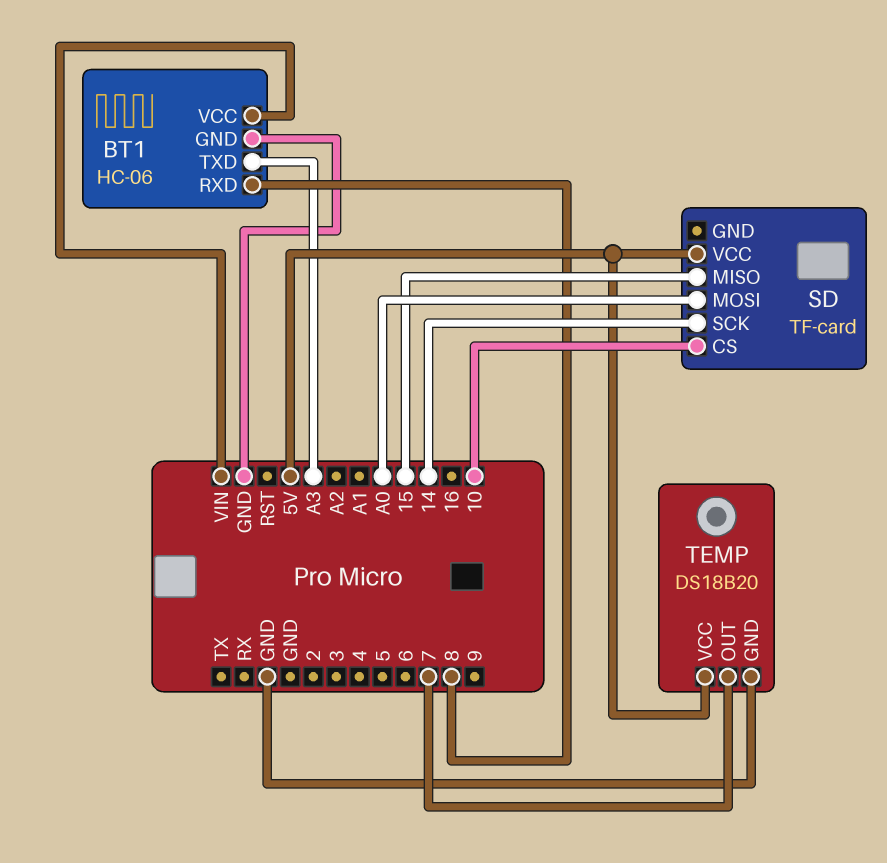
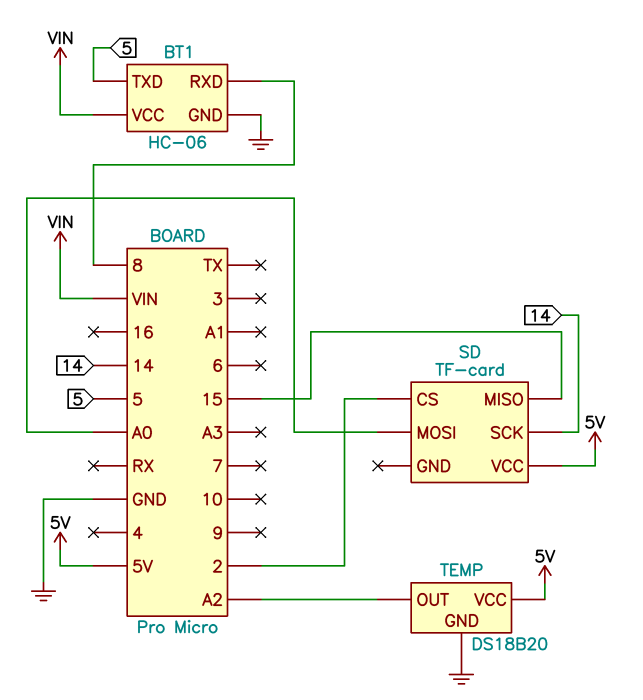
BT1 pin TXD: A3 -> 5
SD pin CS: 10 -> 2
TEMP pin OUT: 7 -> A2

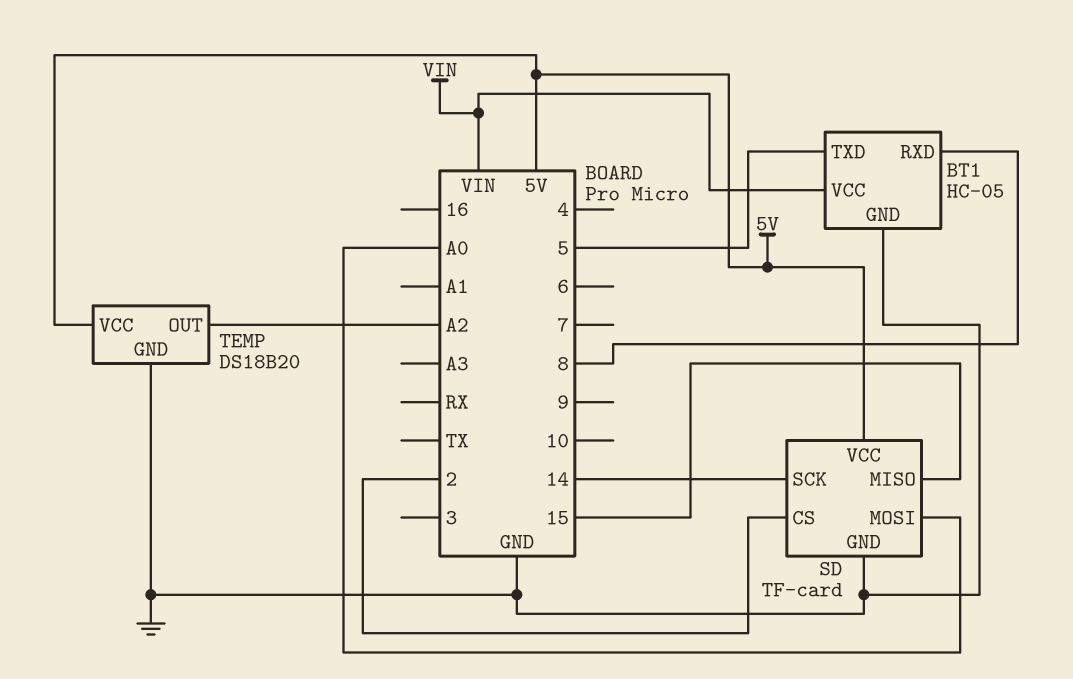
BT1: HC-06 -> HC-05
SD pin GND: none -> GND

